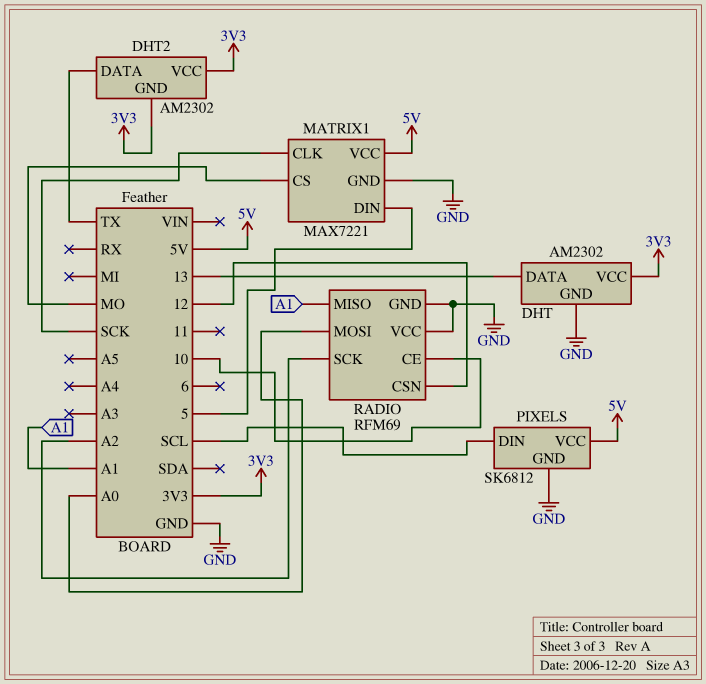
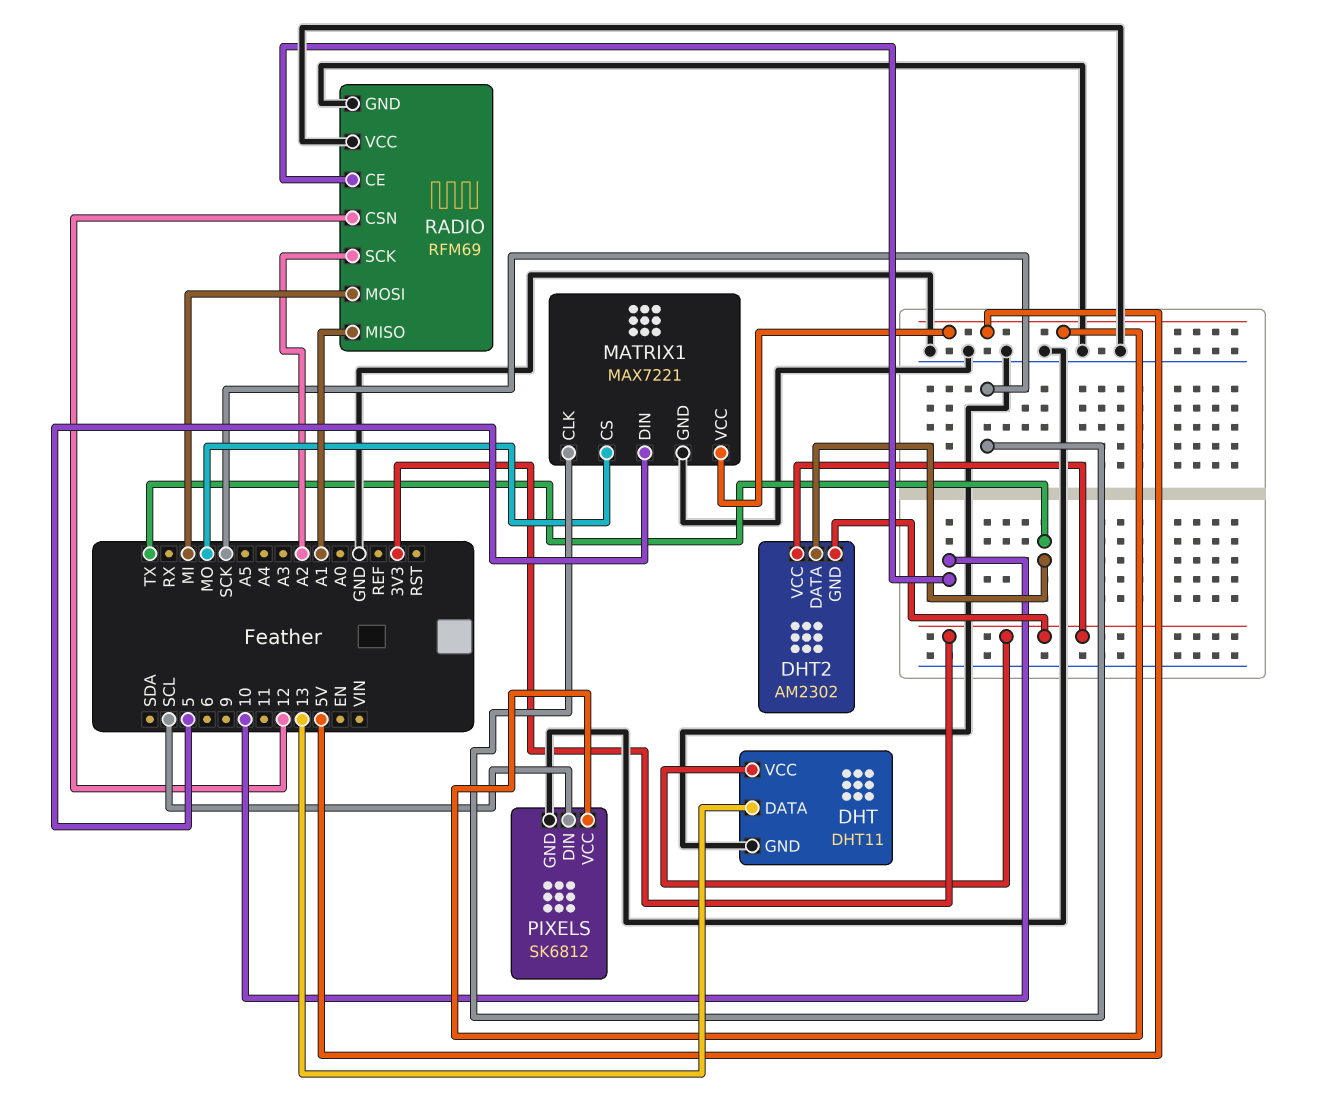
DHT: AM2302 -> DHT11
RADIO pin MOSI: A0 -> MI

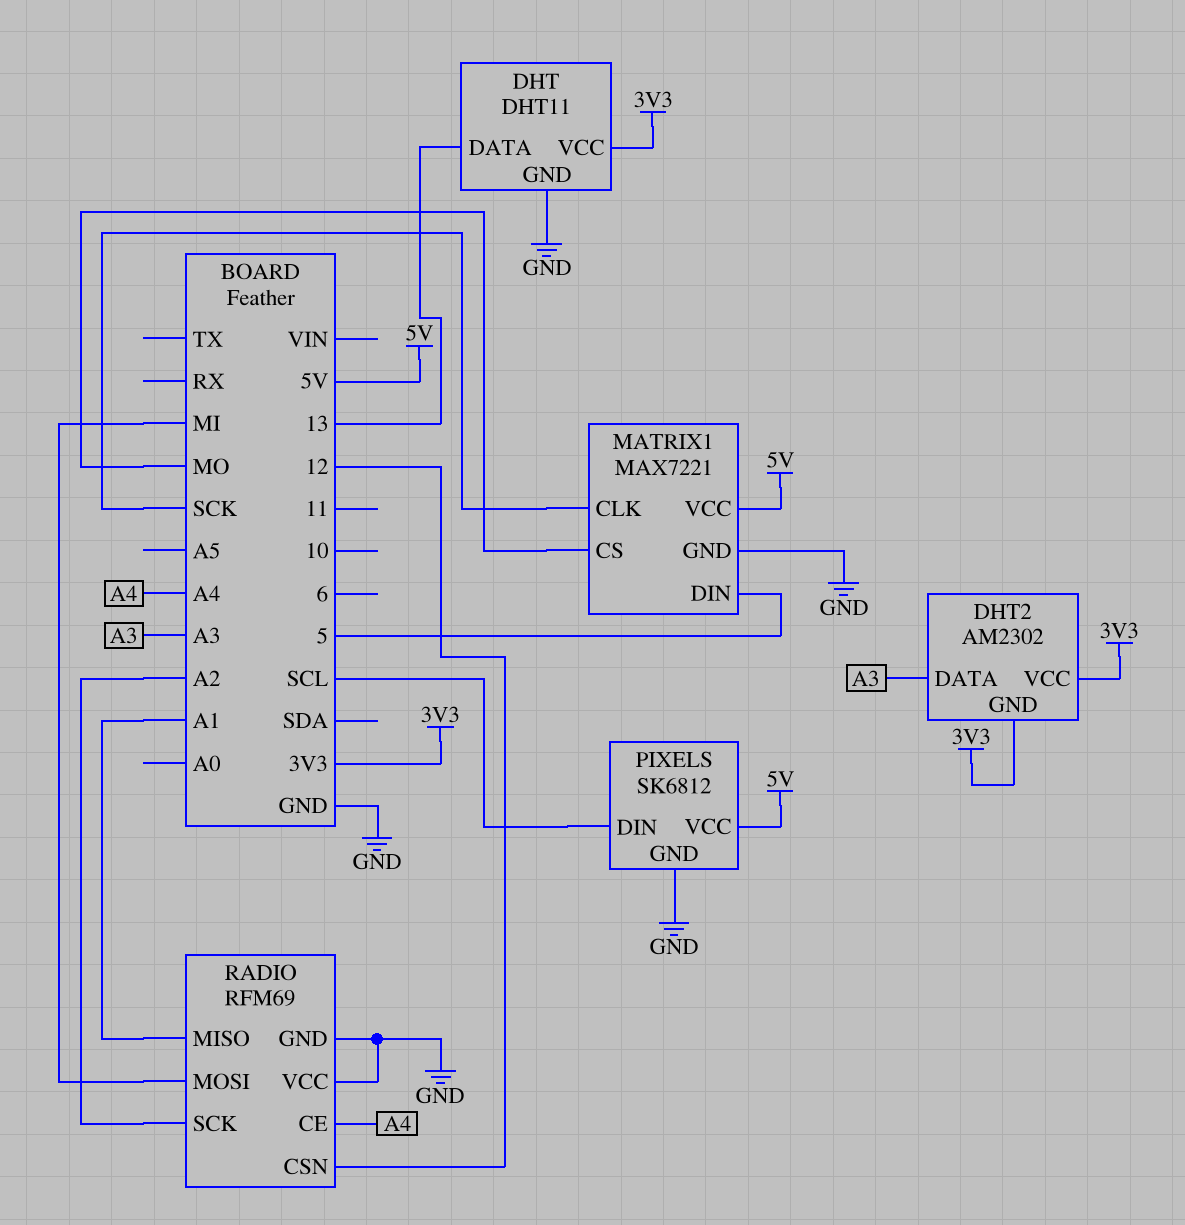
DHT2 pin DATA: TX -> A3
RADIO pin CE: 10 -> A4

